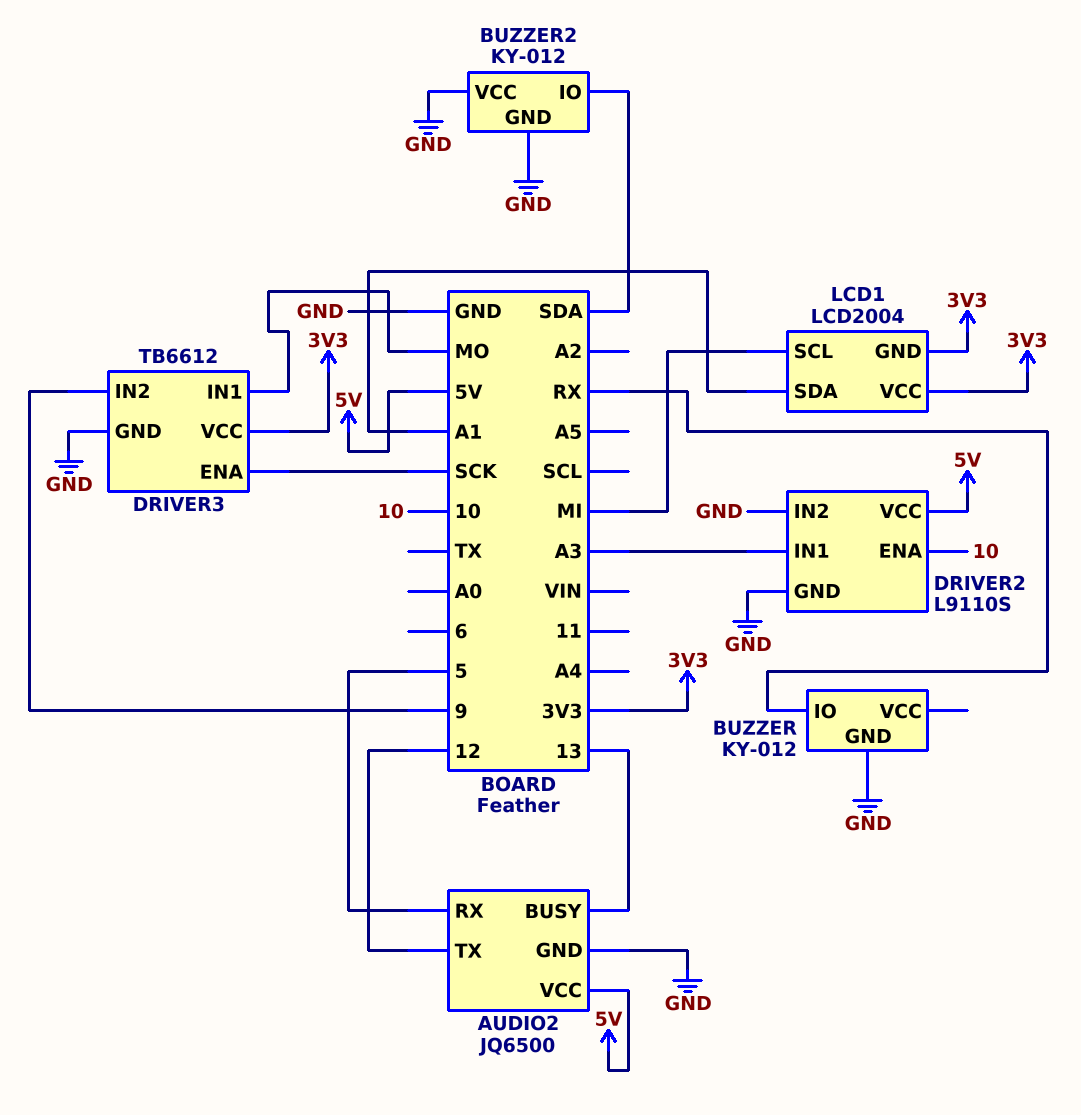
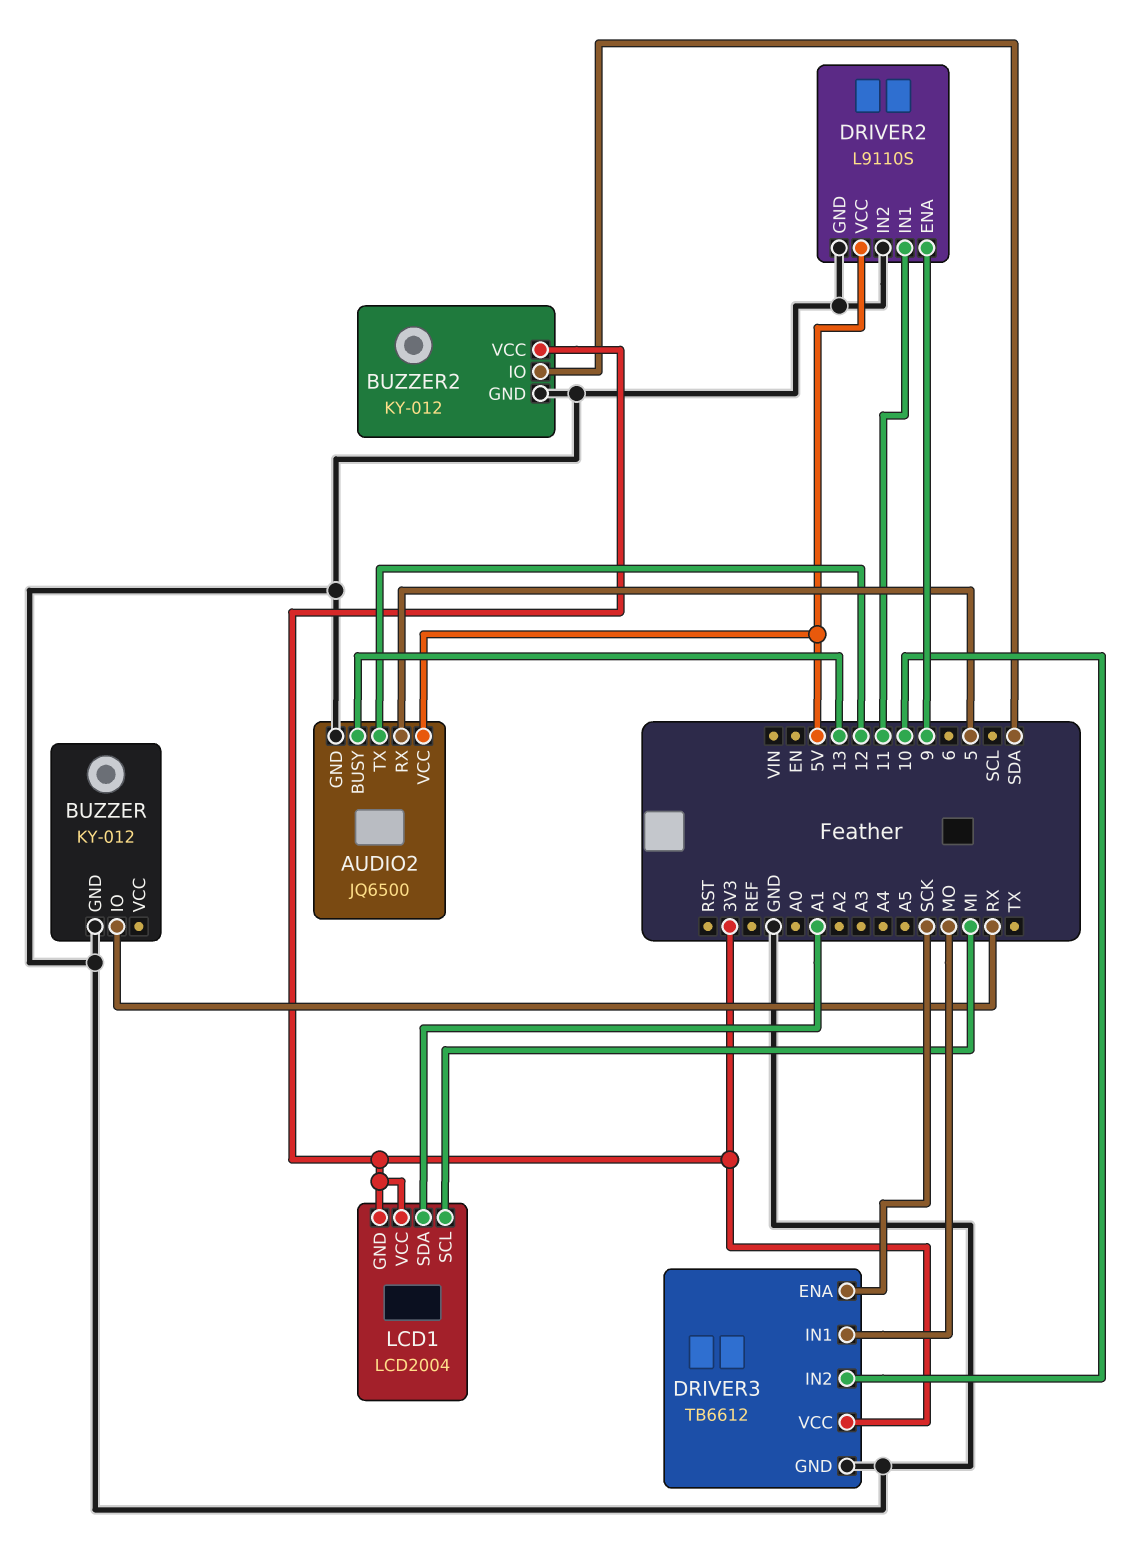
BUZZER2 pin VCC: GND -> 3V3
DRIVER2 pin ENA: 10 -> 9
DRIVER2 pin IN1: A3 -> 11
DRIVER3 pin IN2: 9 -> 10

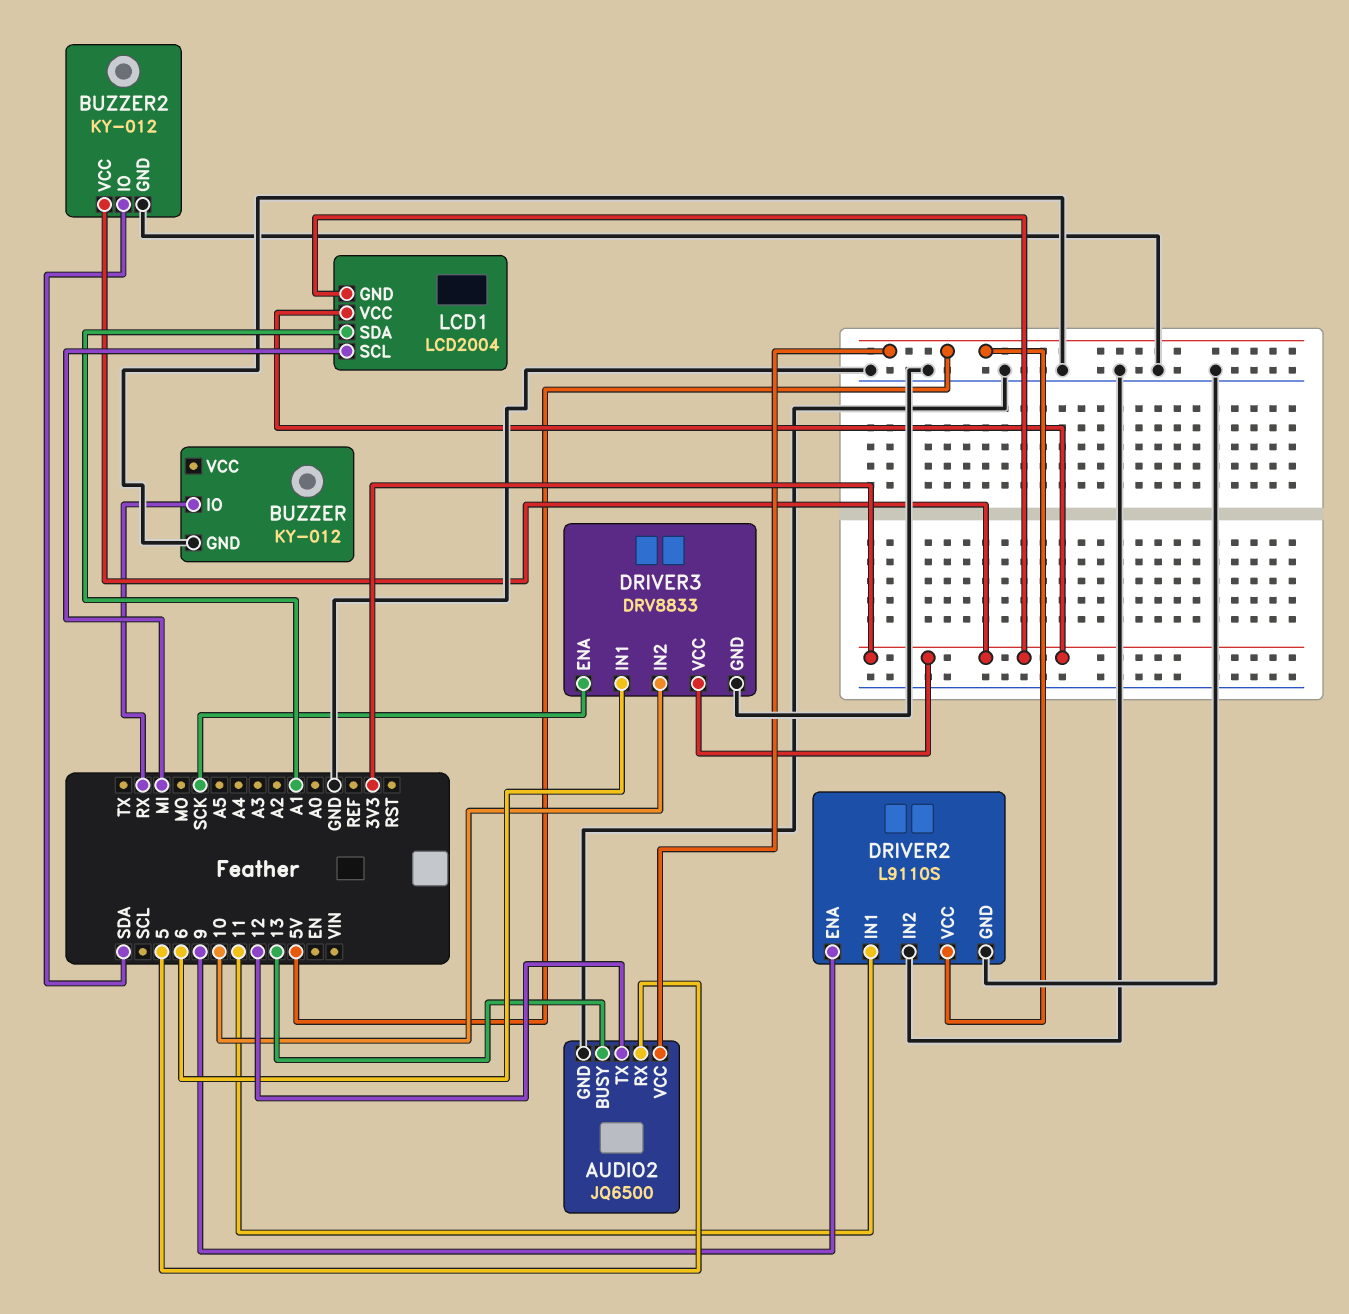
DRIVER3: TB6612 -> DRV8833
DRIVER3 pin IN1: MO -> 6

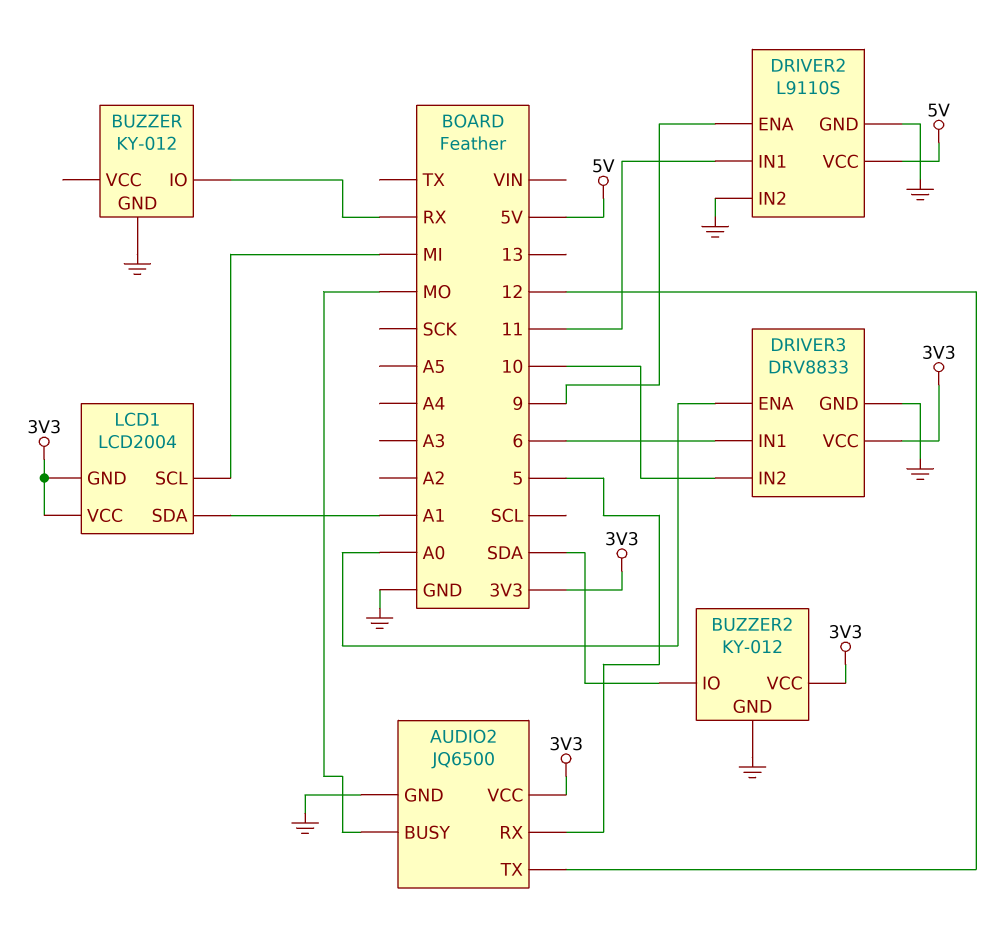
AUDIO2 pin BUSY: 13 -> MO
AUDIO2 pin VCC: 5V -> 3V3
DRIVER3 pin ENA: SCK -> A0

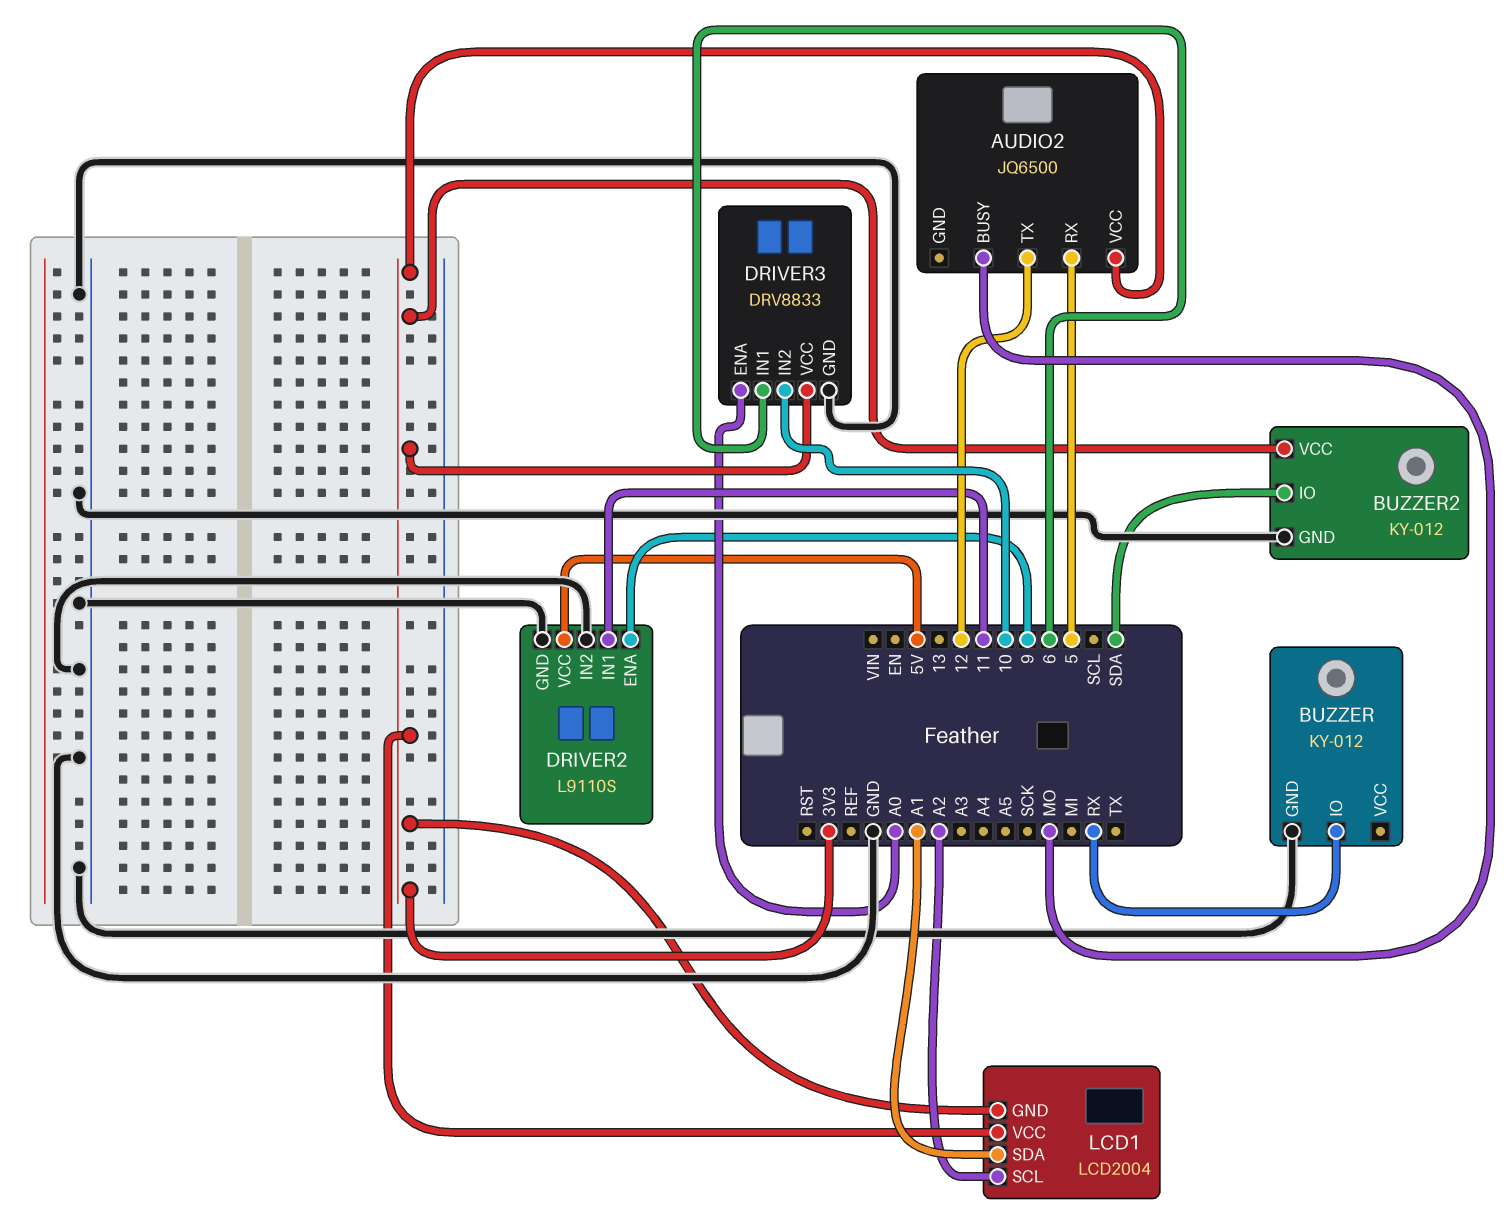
AUDIO2 pin GND: GND -> none
LCD1 pin SCL: MI -> A2

